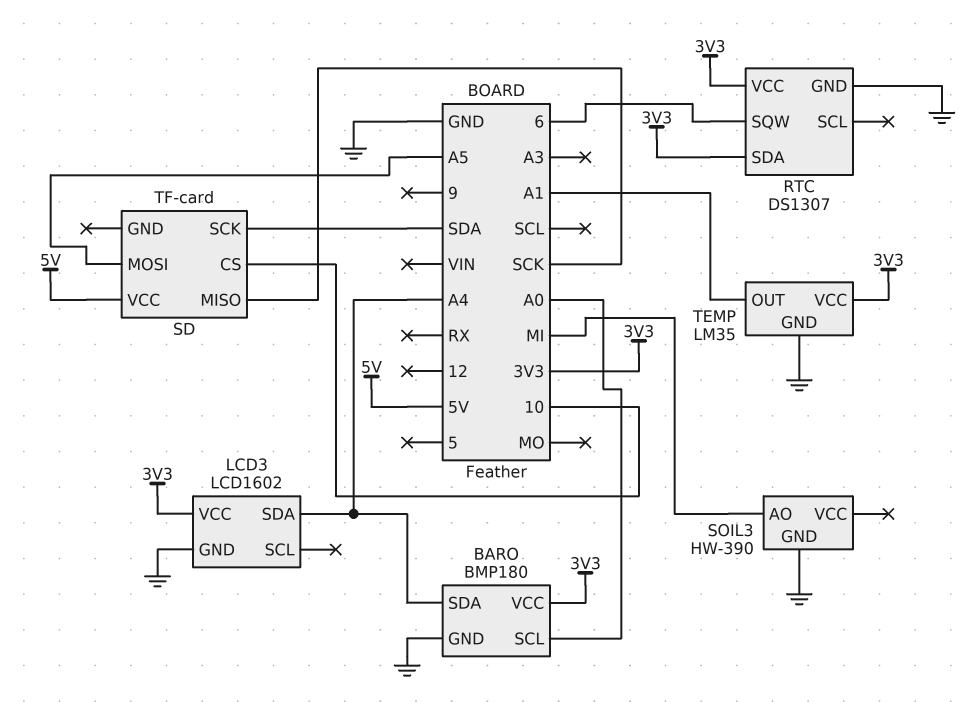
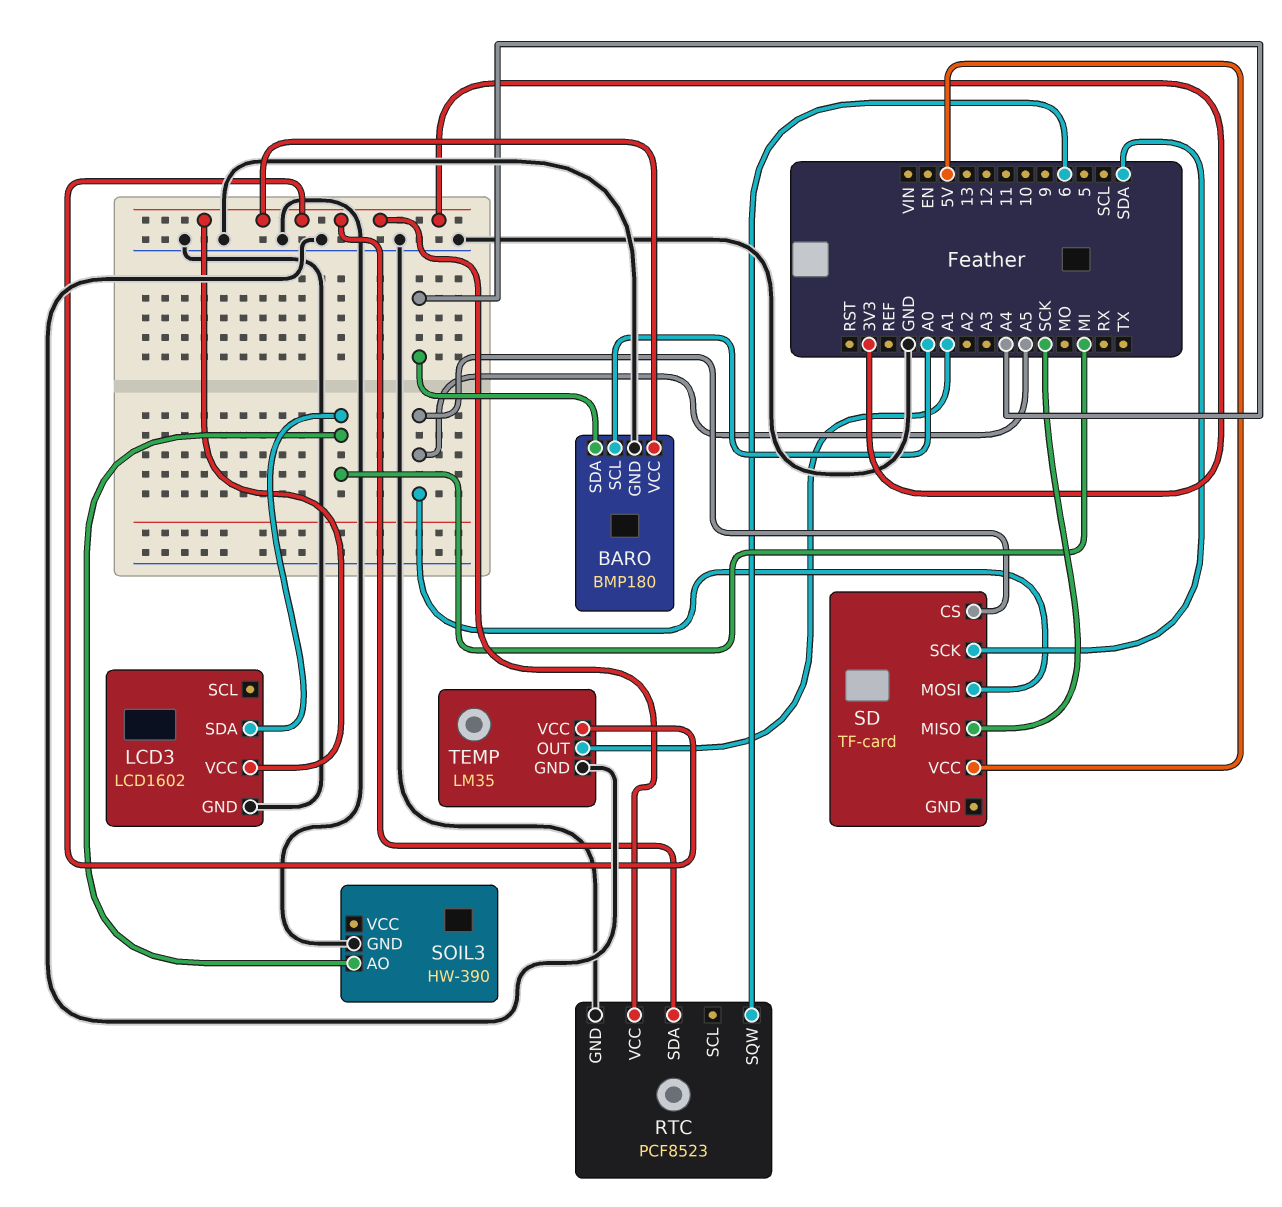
LCD3 pin SDA: A4 -> MI
RTC: DS1307 -> PCF8523
SD pin CS: 10 -> A5

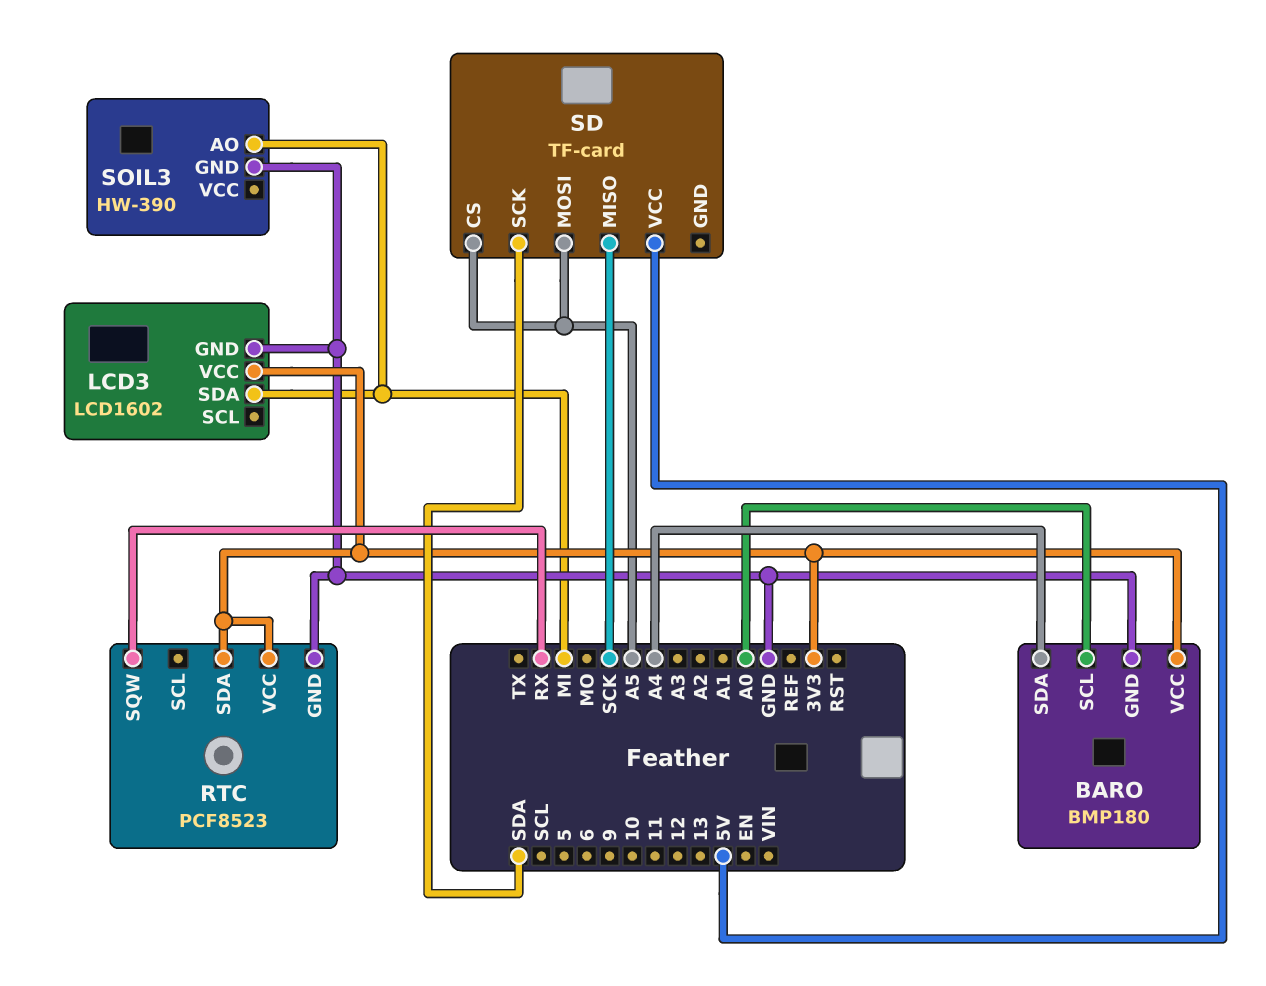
RTC pin SQW: 6 -> RX
TEMP: LM35 -> none
TEMP pin GND: GND -> none
TEMP pin OUT: A1 -> none
TEMP pin VCC: 3V3 -> none

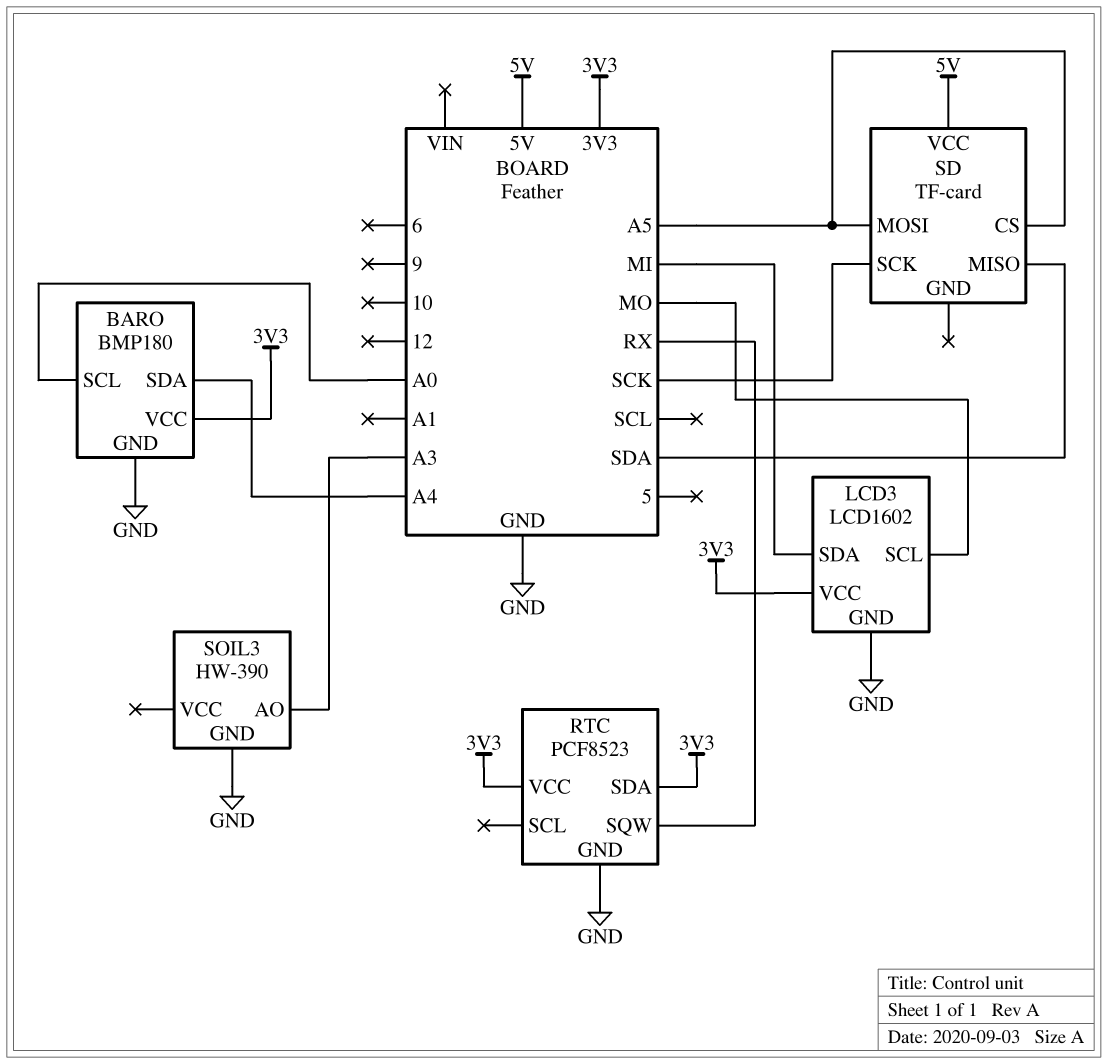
LCD3 pin SCL: none -> MO
SD pin MISO: SCK -> SDA
SD pin SCK: SDA -> SCK
SOIL3 pin AO: MI -> A3

